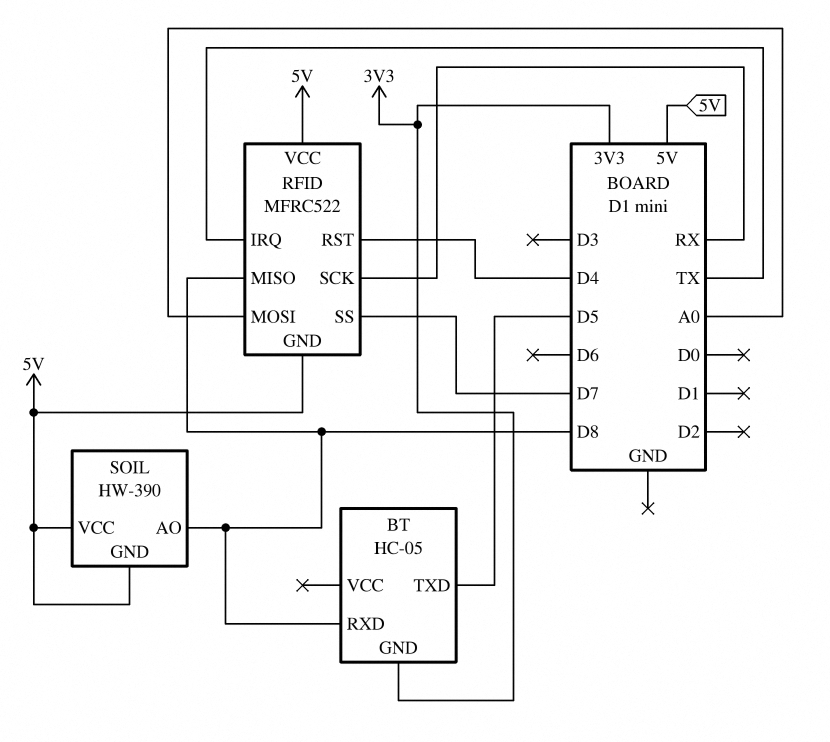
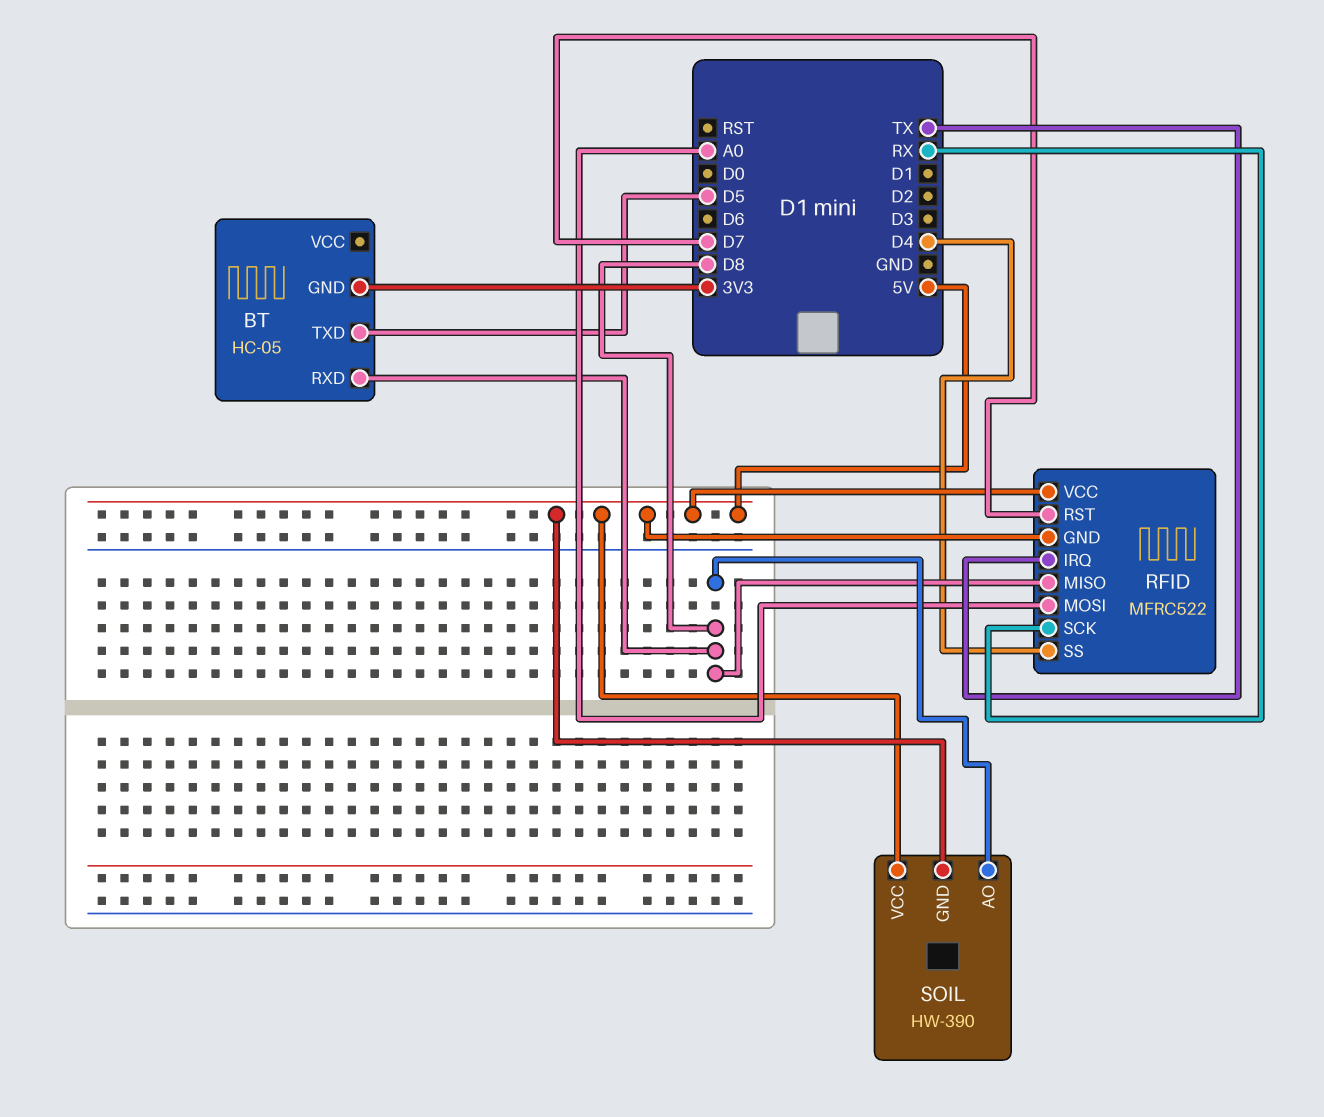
RFID pin RST: D4 -> D7
RFID pin SS: D7 -> D4

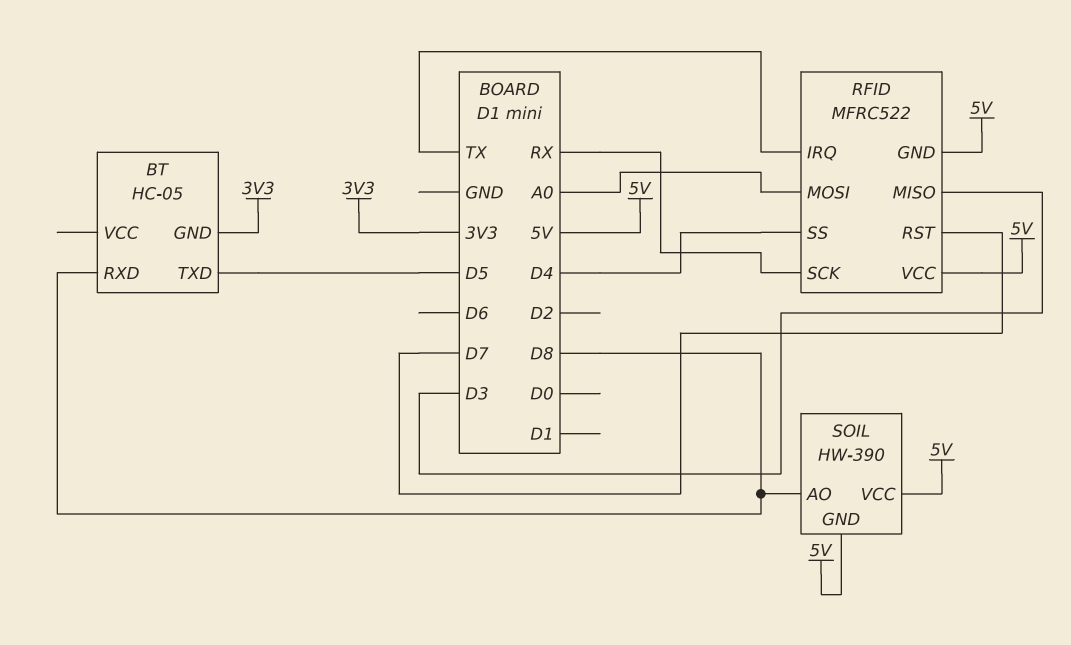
RFID pin MISO: D8 -> D3

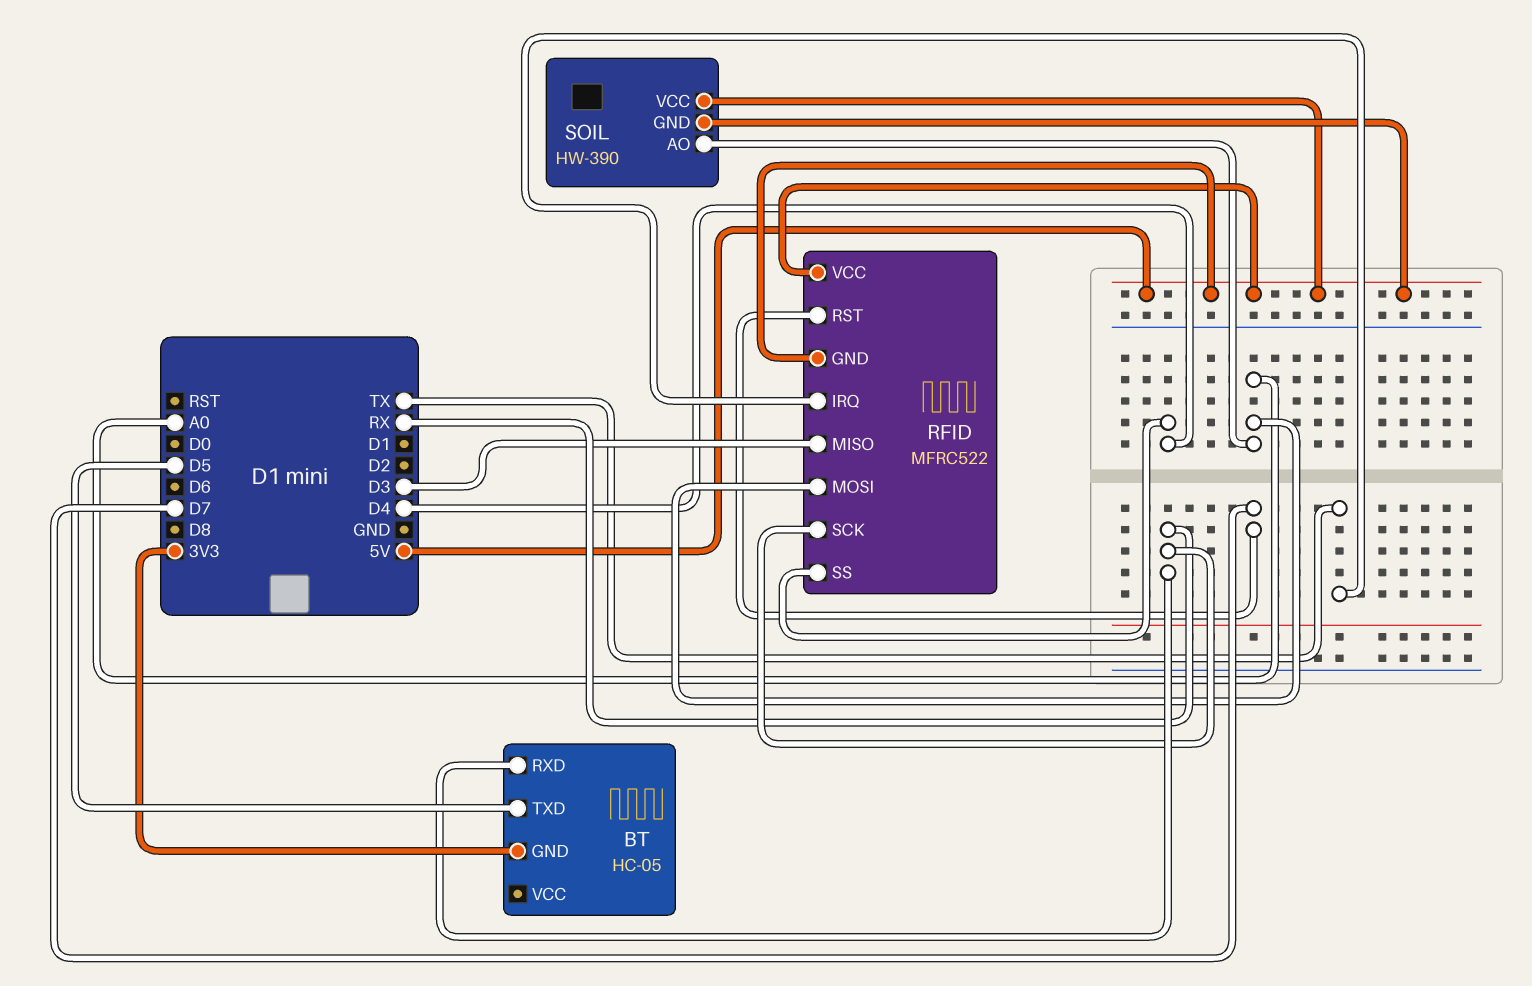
BT pin RXD: D8 -> RX
SOIL pin AO: D8 -> A0

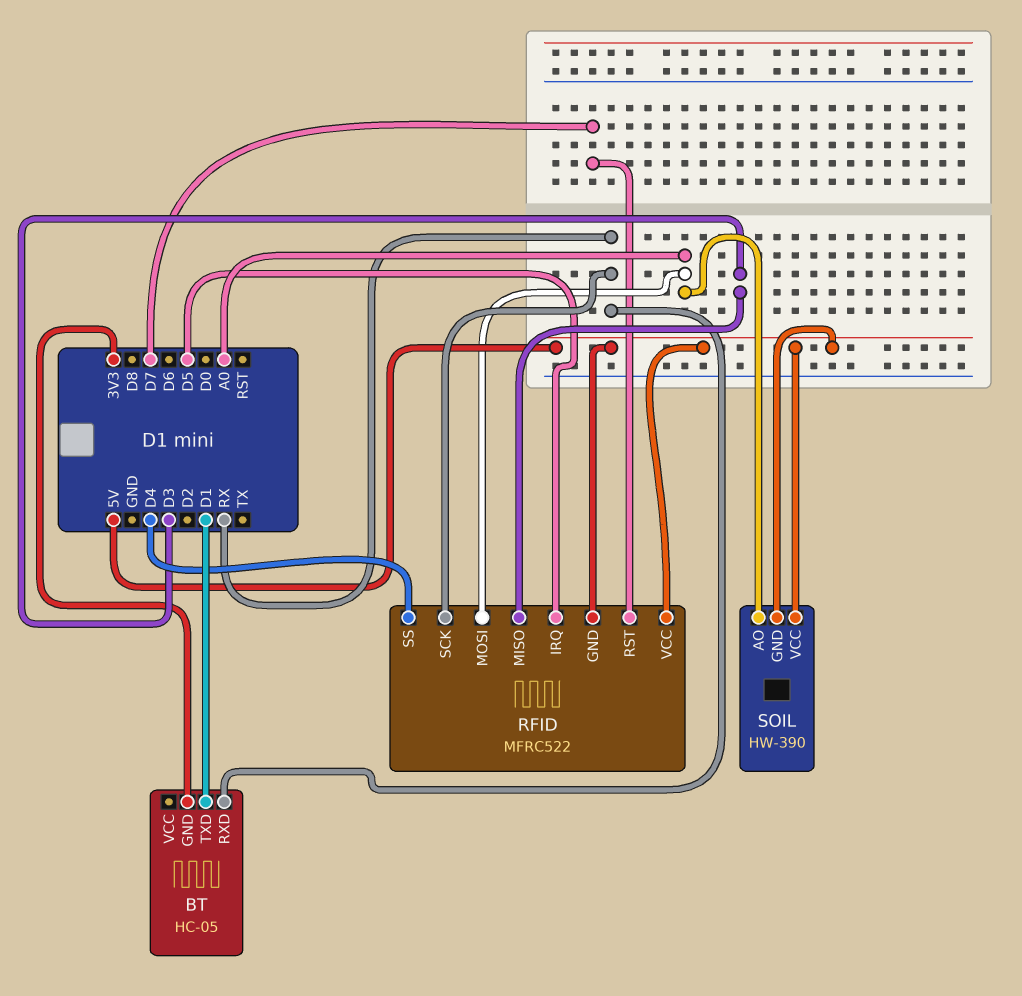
BT pin TXD: D5 -> D1
RFID pin IRQ: TX -> D5

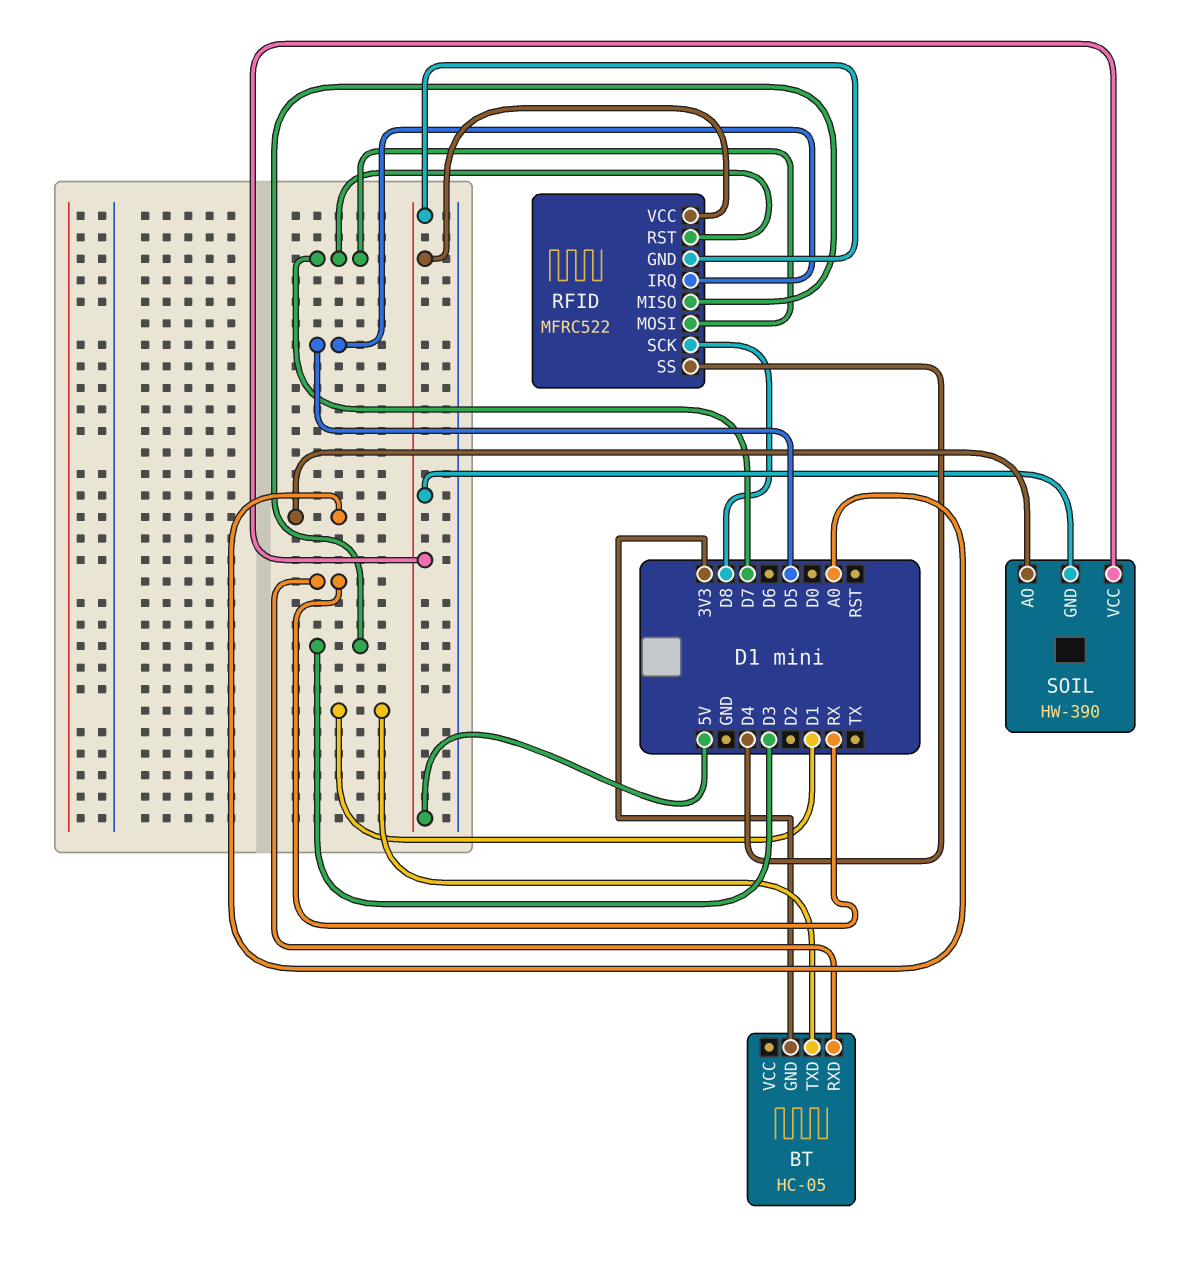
RFID pin MOSI: A0 -> D7
RFID pin SCK: RX -> D8

